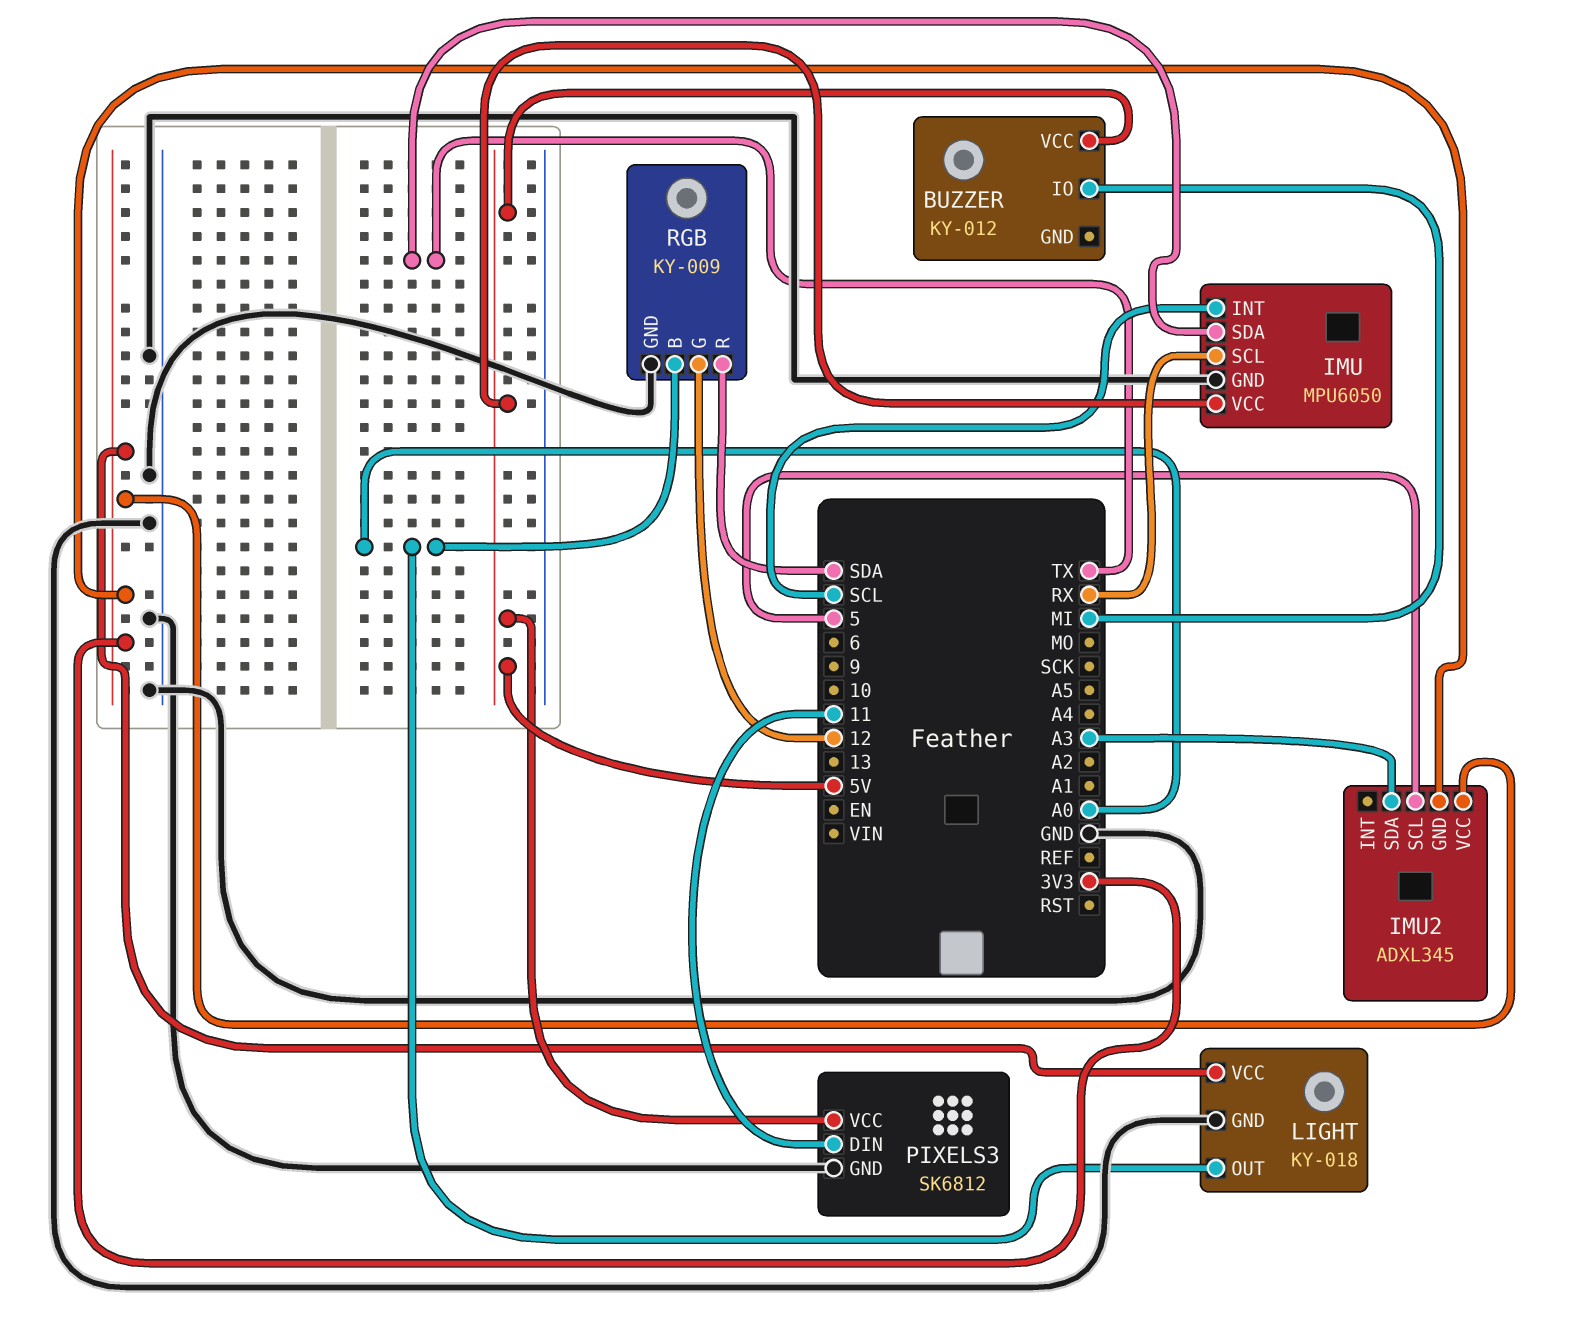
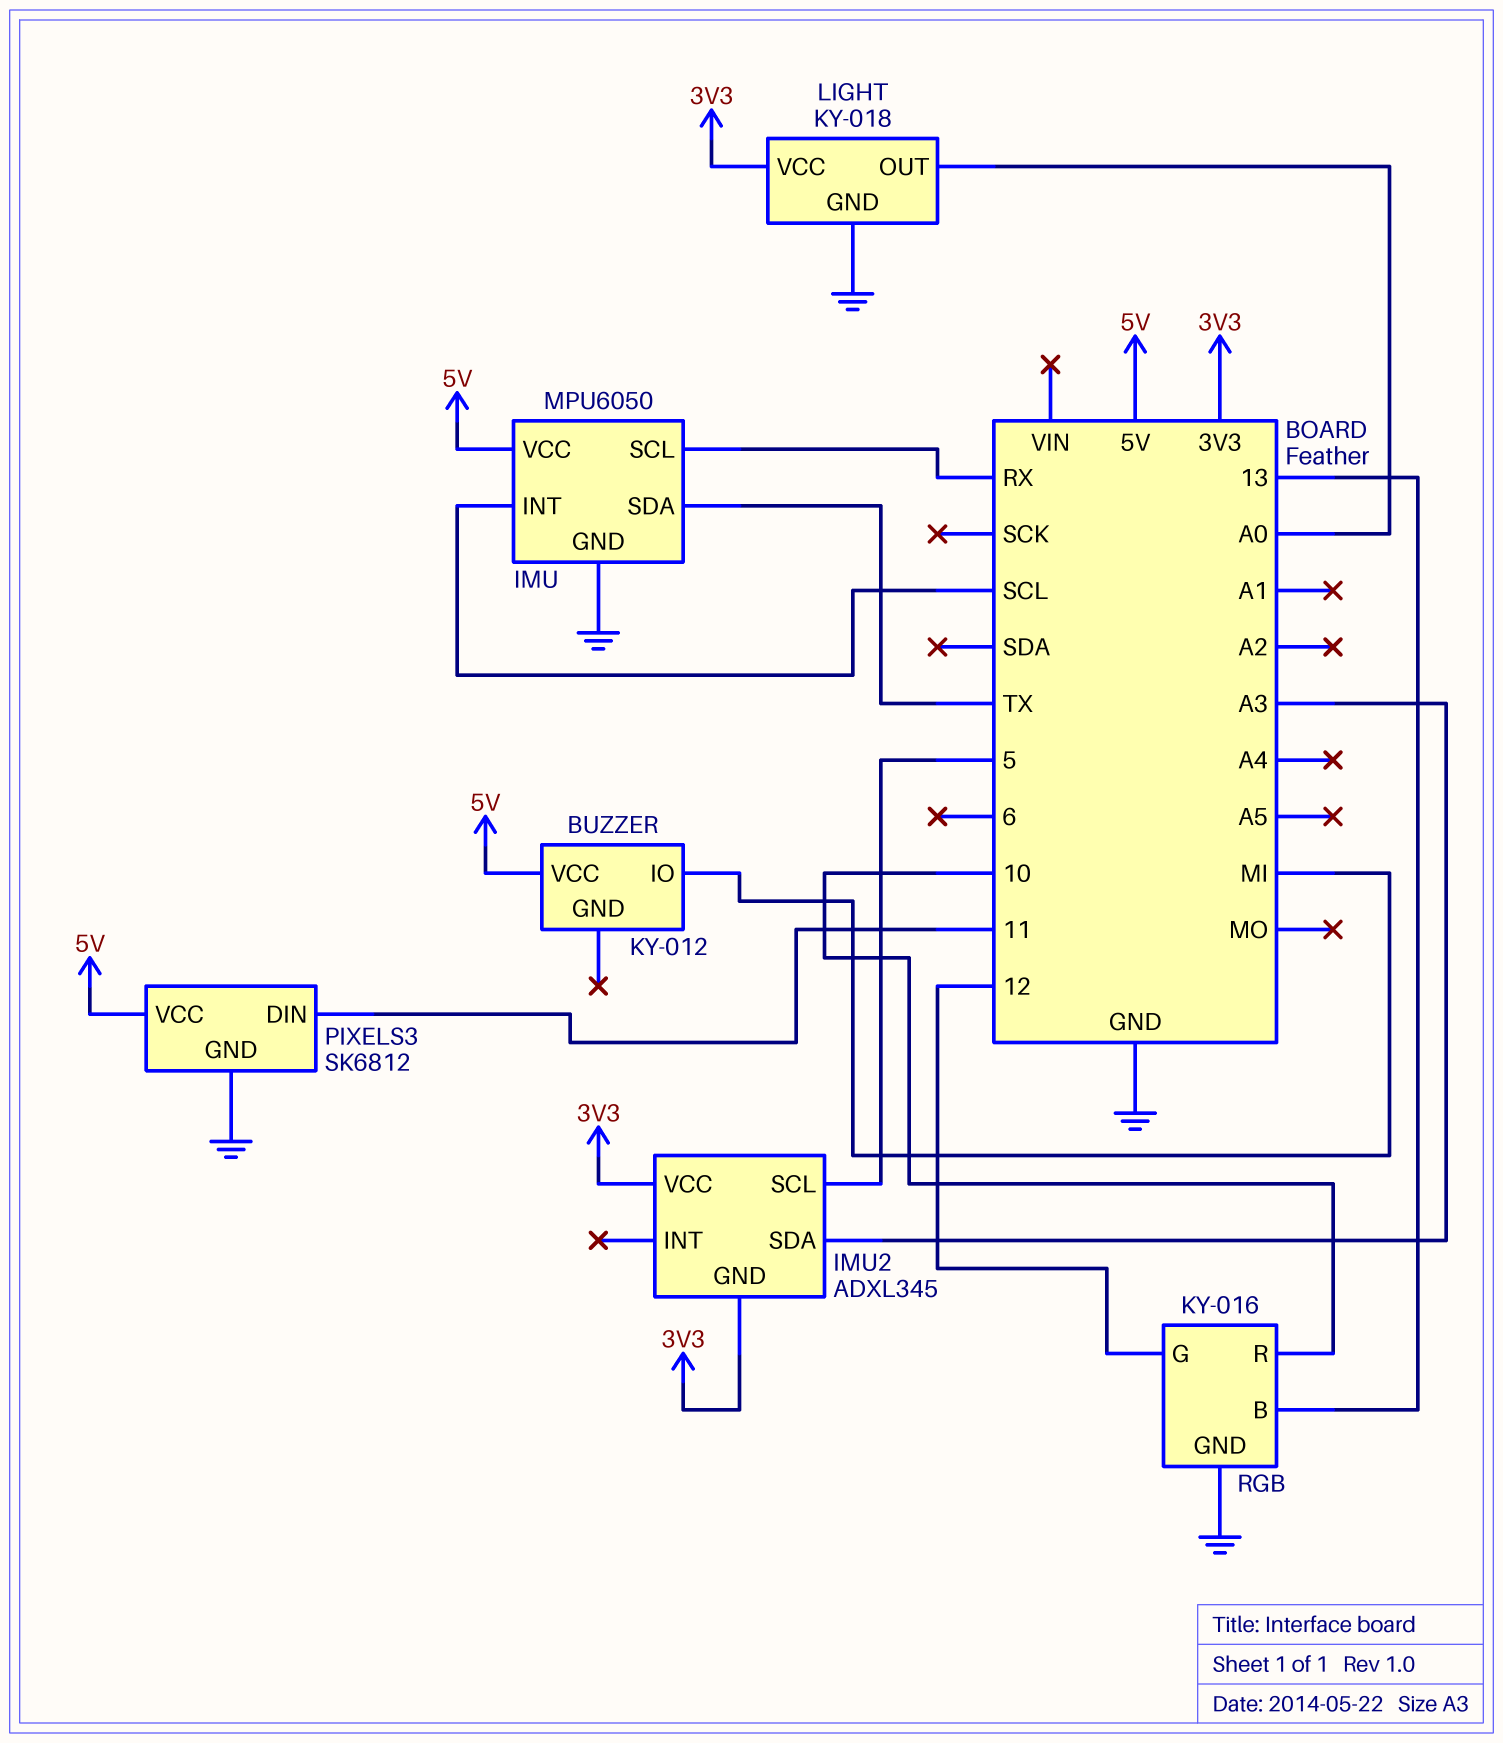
RGB: KY-009 -> KY-016
RGB pin B: A0 -> 13
RGB pin R: SDA -> 10

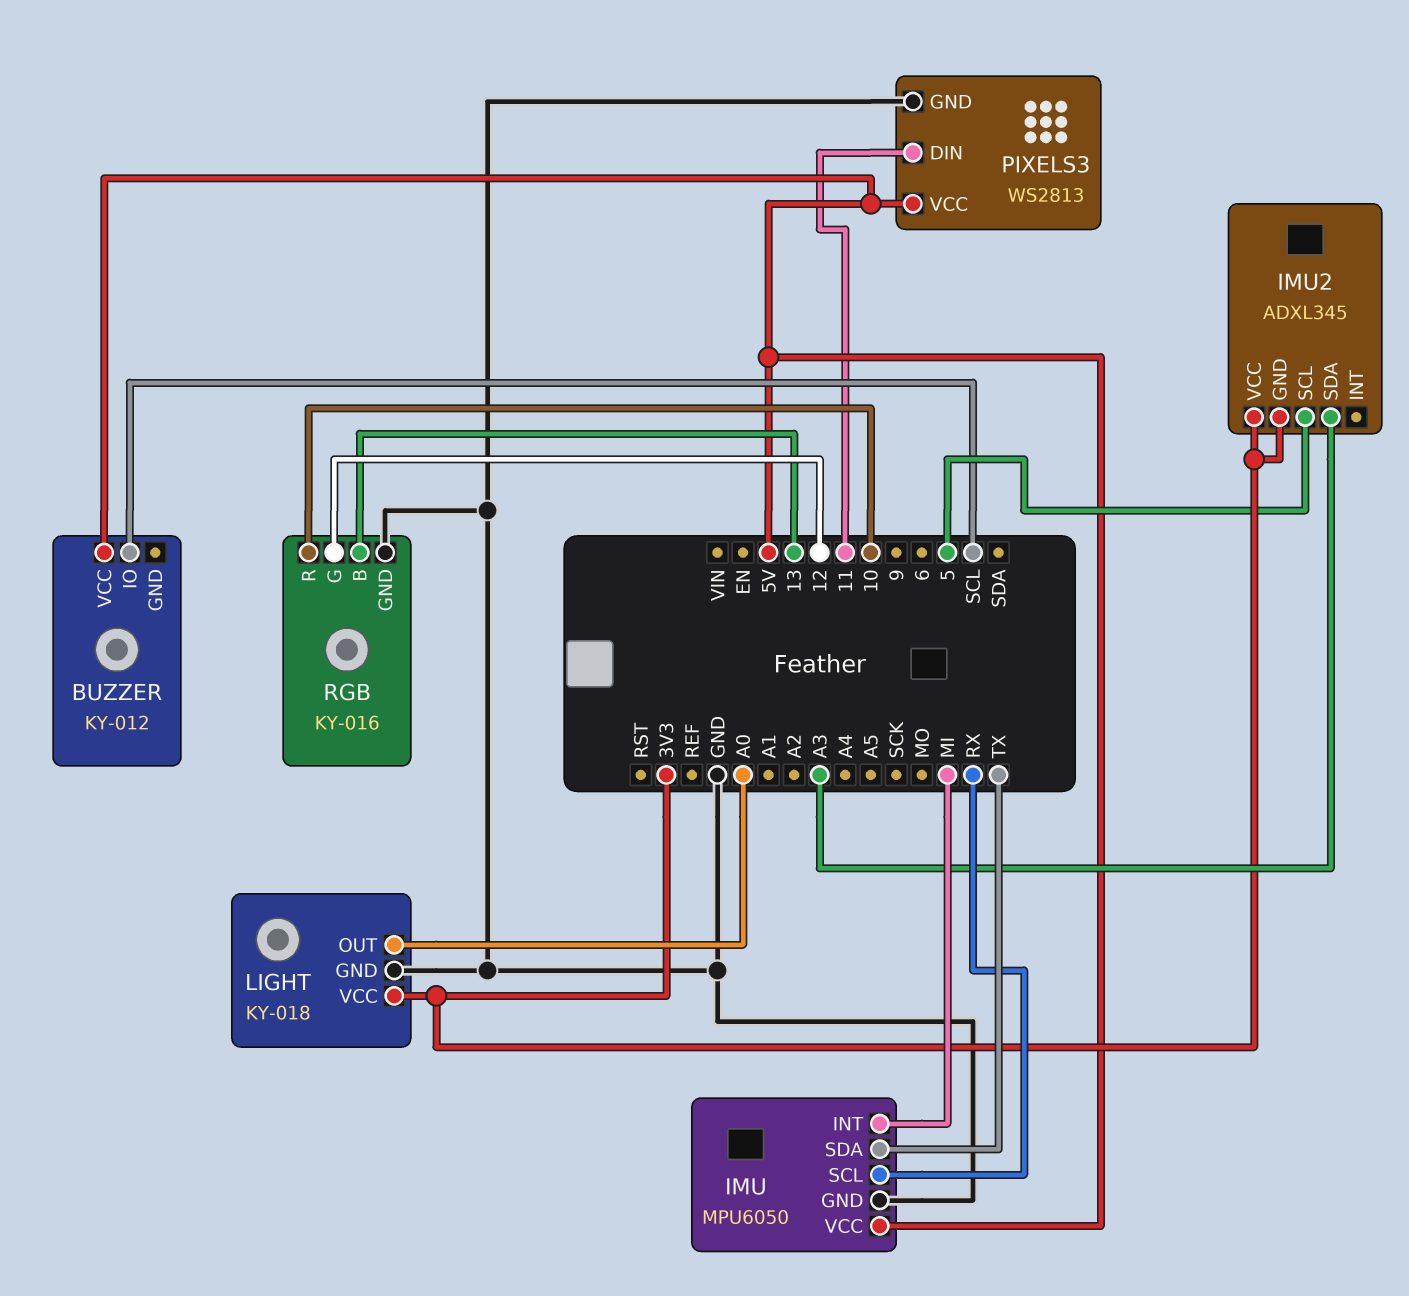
BUZZER pin IO: MI -> SCL
IMU pin INT: SCL -> MI
PIXELS3: SK6812 -> WS2813

